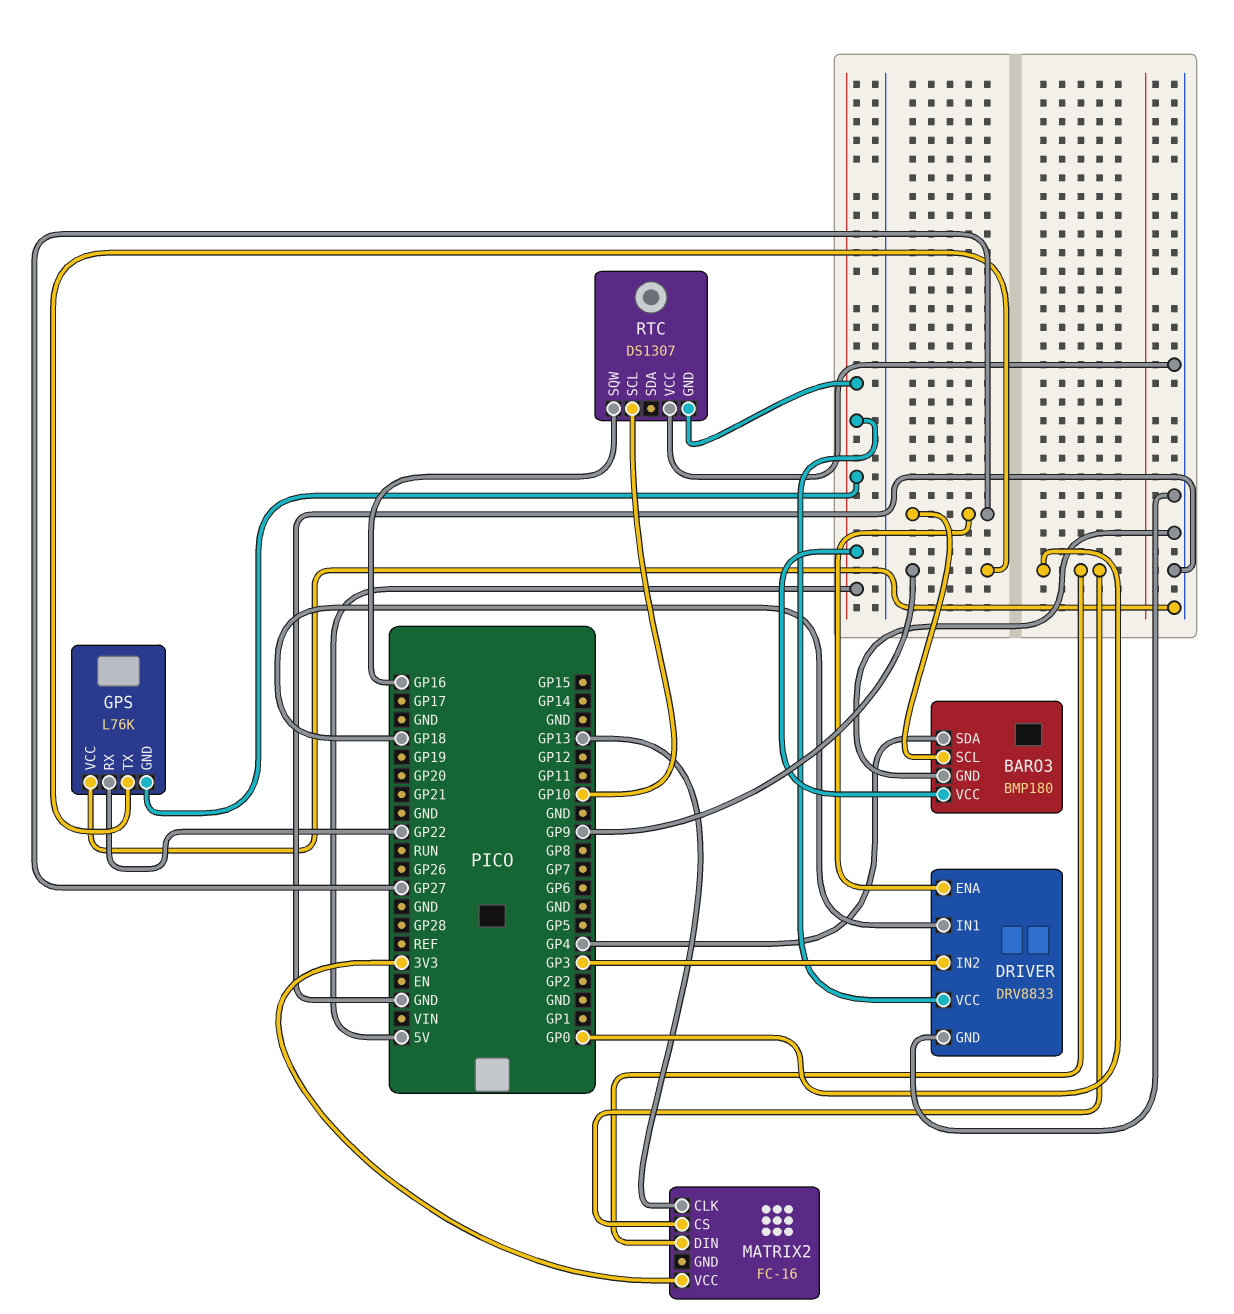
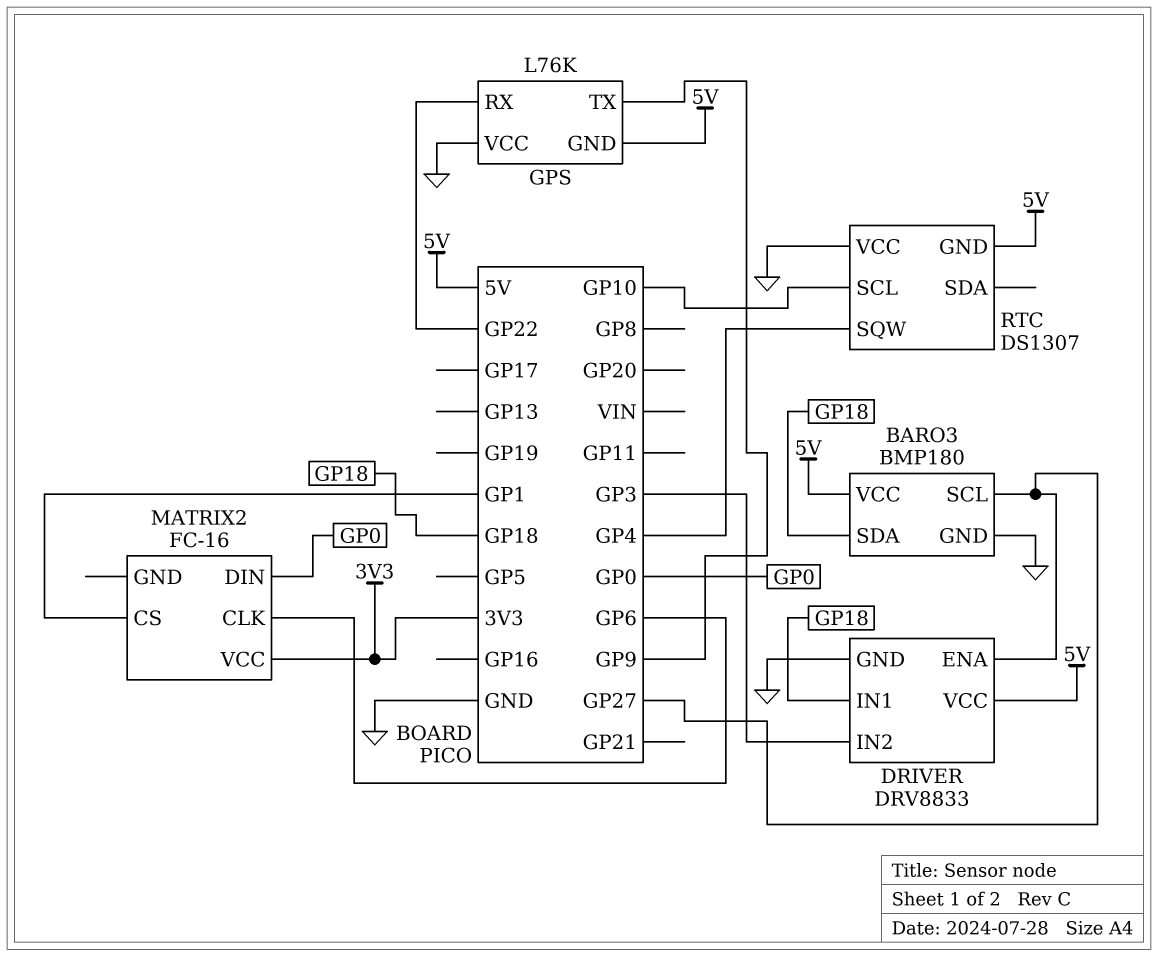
BARO3 pin SDA: GP4 -> GP18
MATRIX2 pin CLK: GP13 -> GP6
MATRIX2 pin CS: GP0 -> GP1
RTC pin SQW: GP16 -> GP4

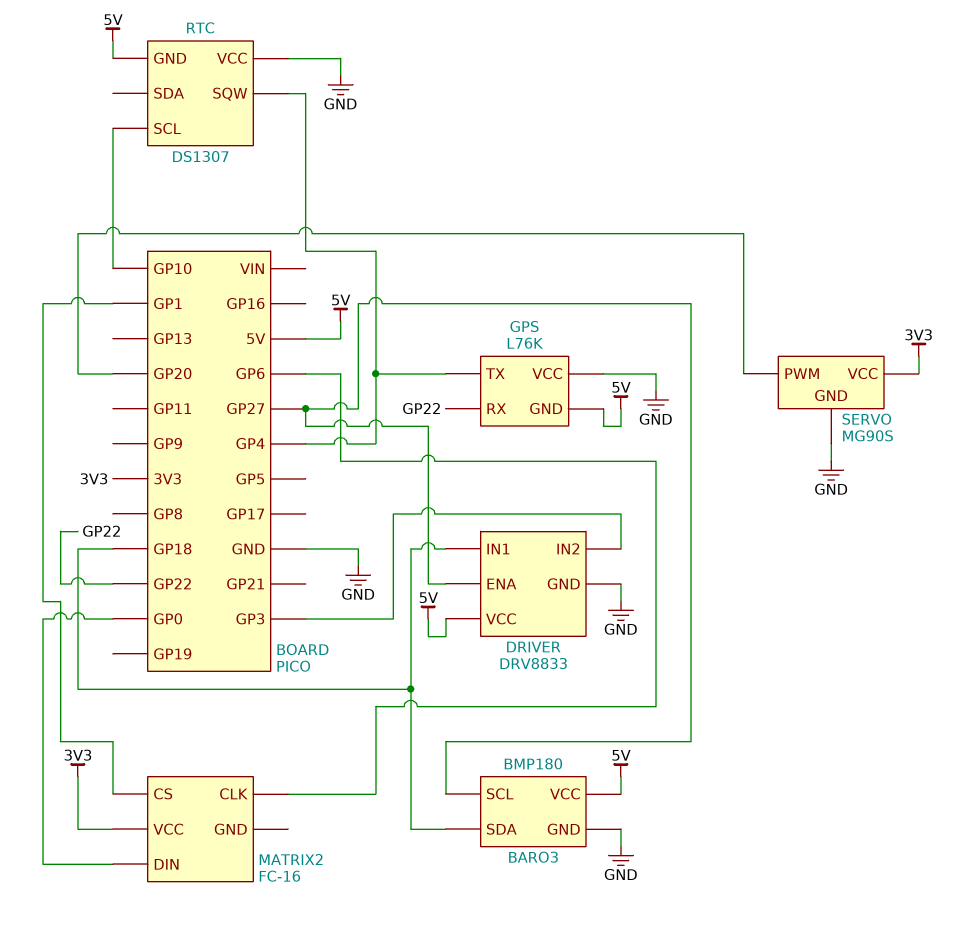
GPS pin TX: GP9 -> GP4
SERVO: none -> MG90S
SERVO pin GND: none -> GND
SERVO pin PWM: none -> GP20
SERVO pin VCC: none -> 3V3

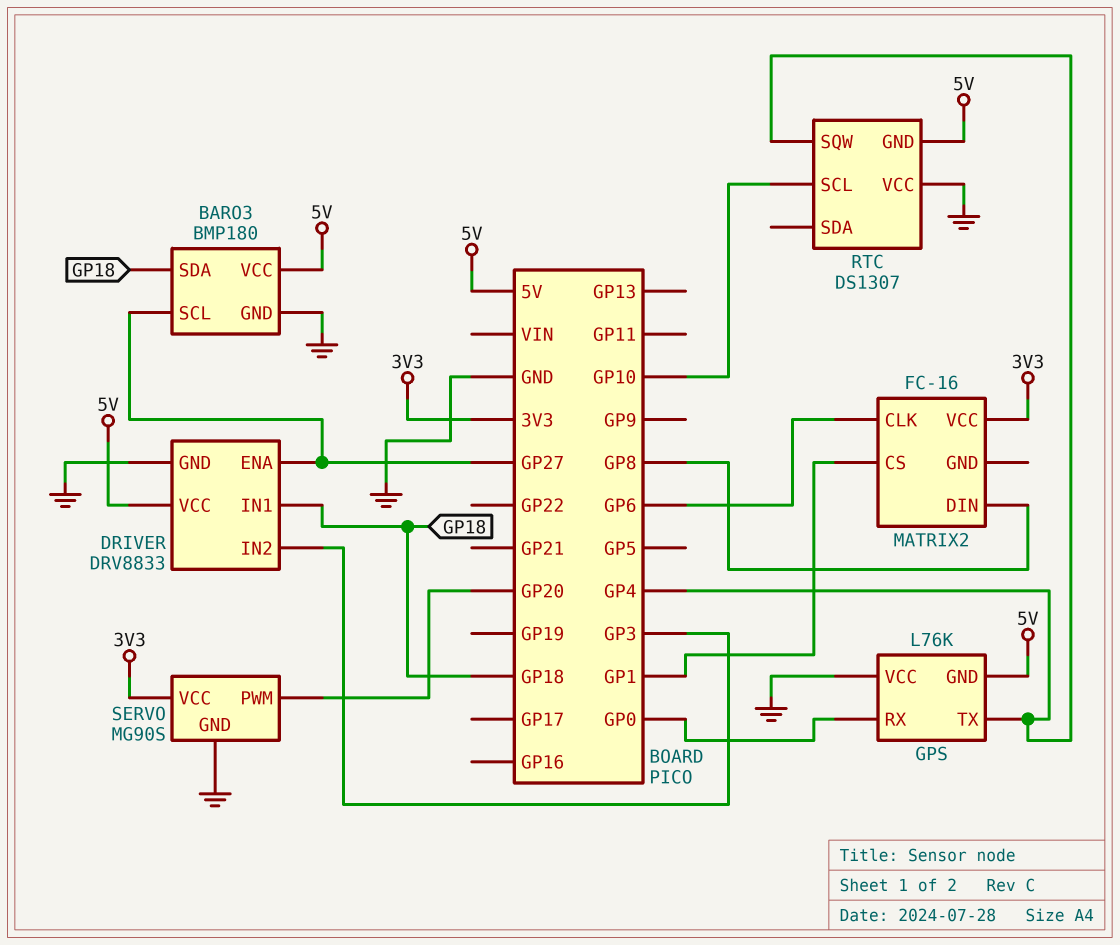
GPS pin RX: GP22 -> GP0
MATRIX2 pin DIN: GP0 -> GP8

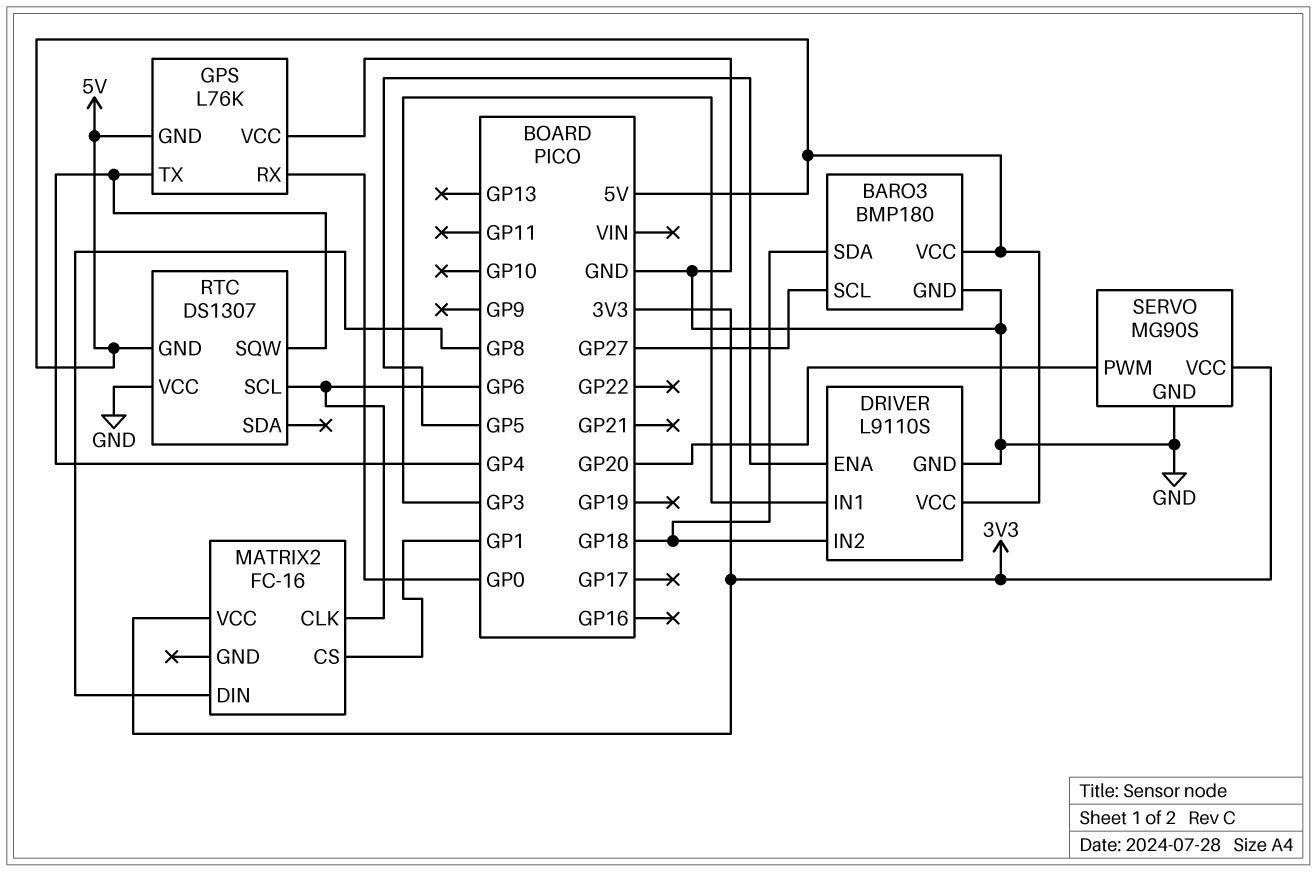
DRIVER: DRV8833 -> L9110S
DRIVER pin ENA: GP27 -> GP5
DRIVER pin IN1: GP18 -> GP3
DRIVER pin IN2: GP3 -> GP18
RTC pin SCL: GP10 -> GP6

